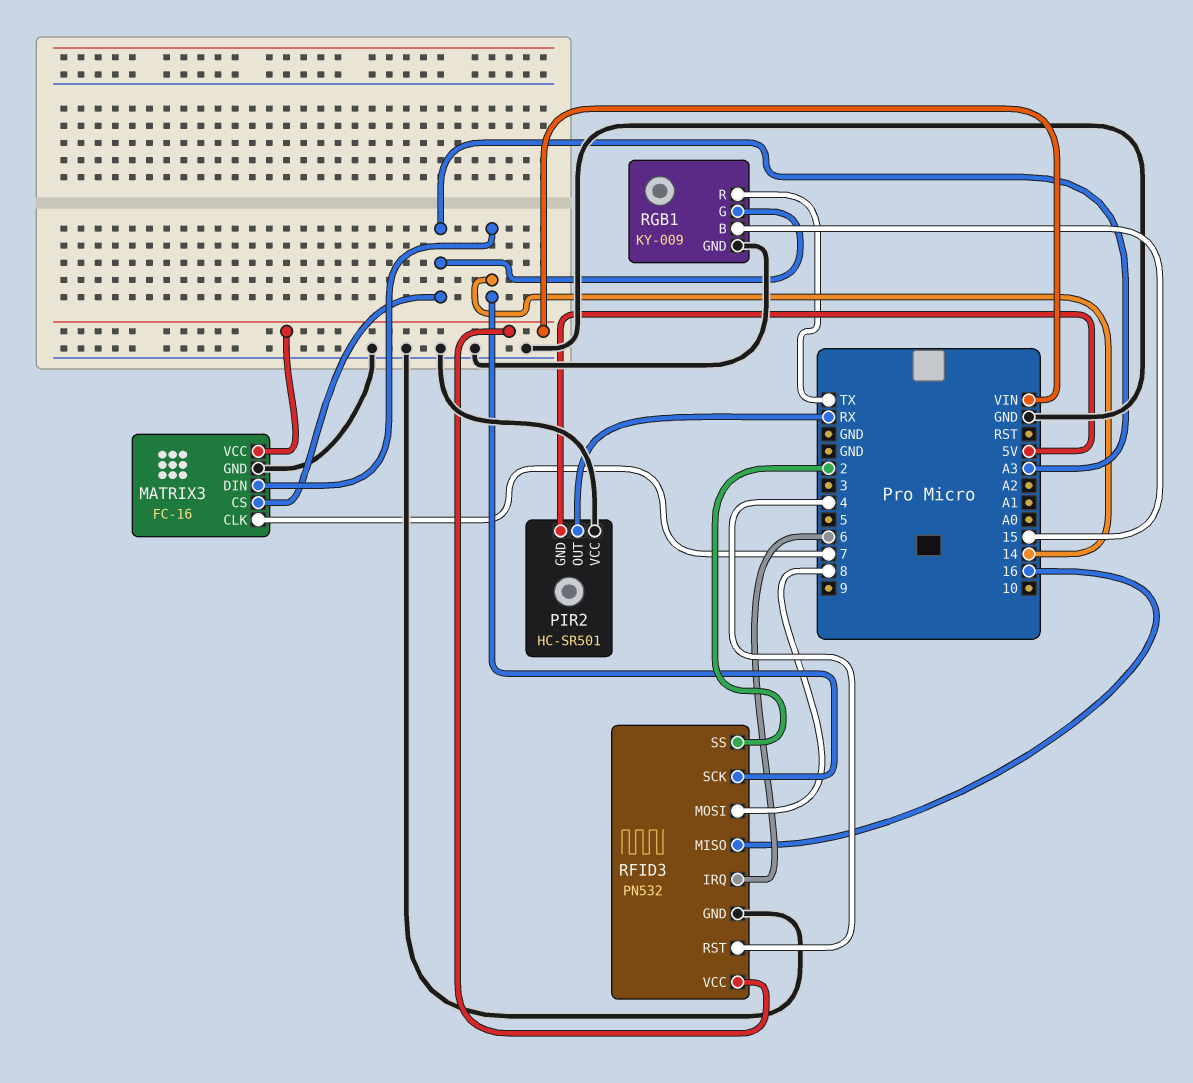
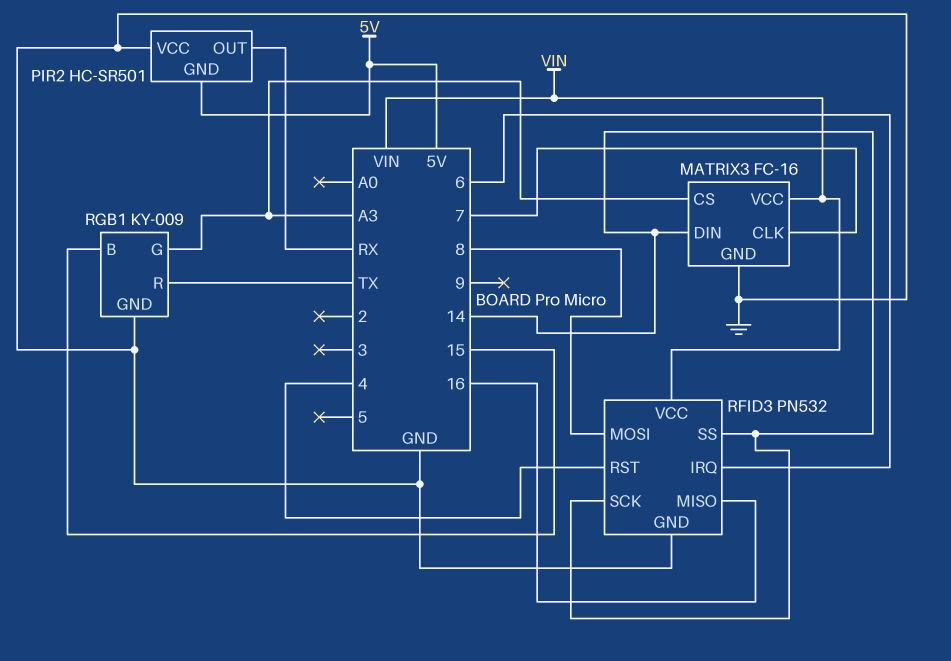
RFID3 pin SS: 2 -> 14

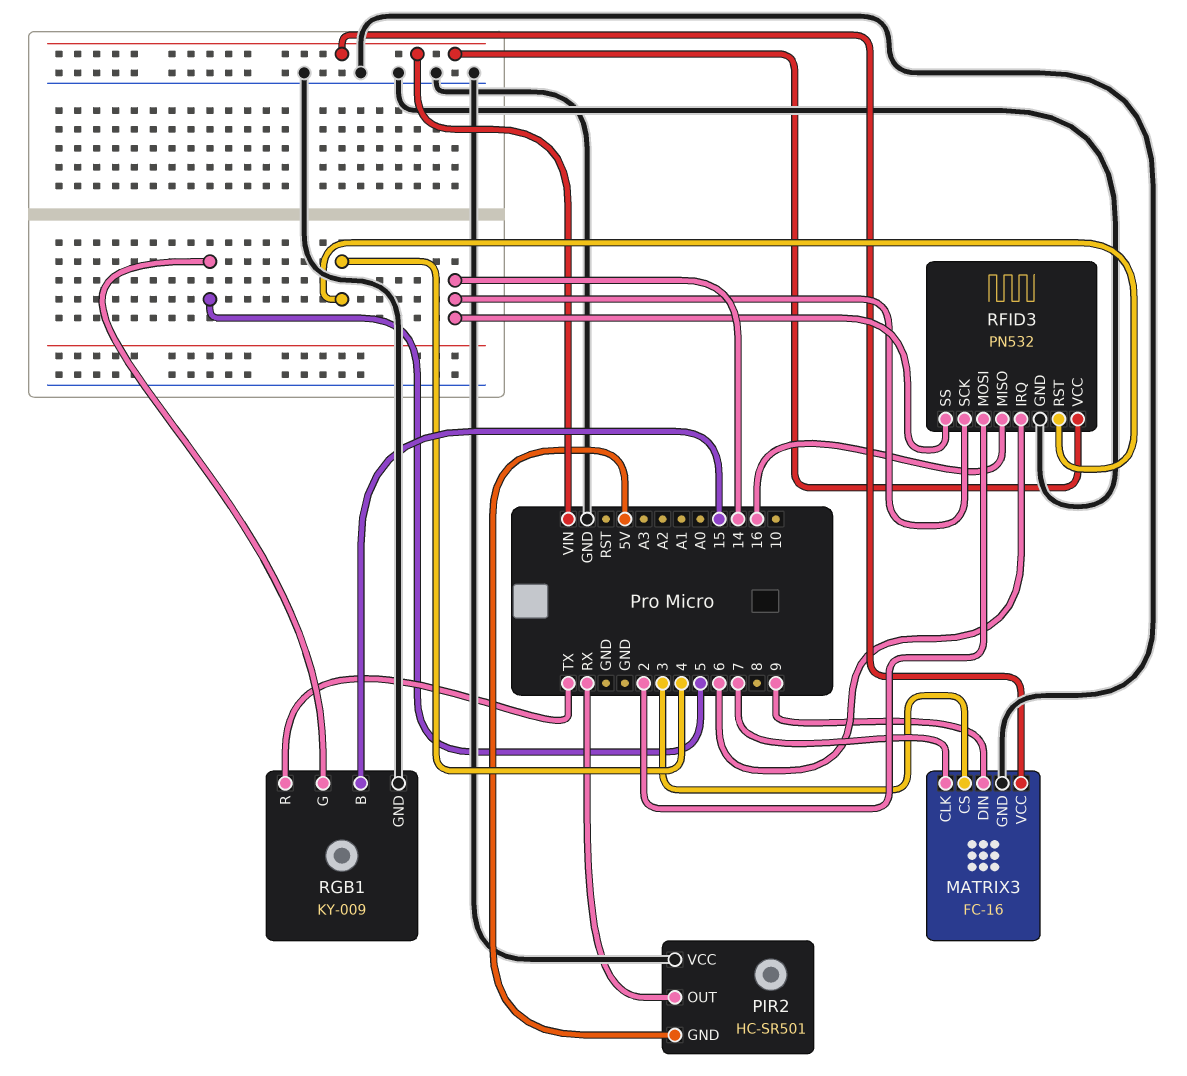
MATRIX3 pin CS: A3 -> 3
MATRIX3 pin DIN: 14 -> 9
RFID3 pin MOSI: 8 -> 2
RGB1 pin G: A3 -> 5

